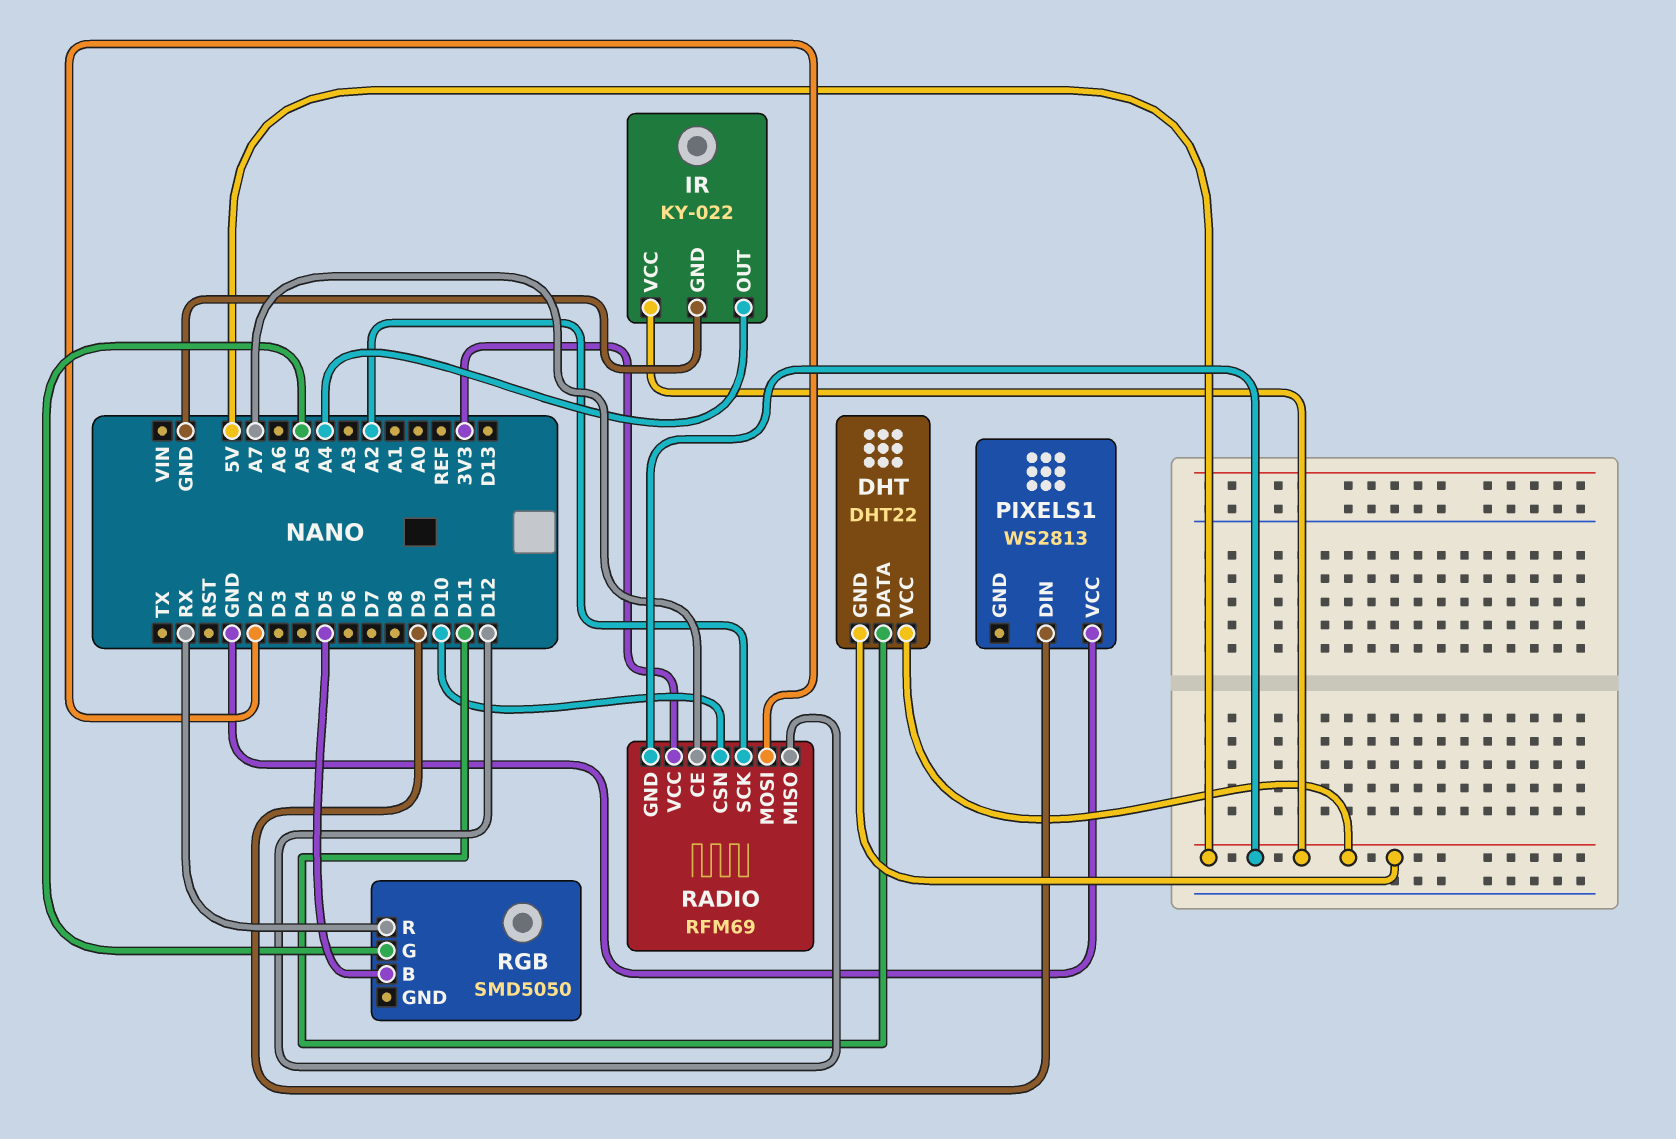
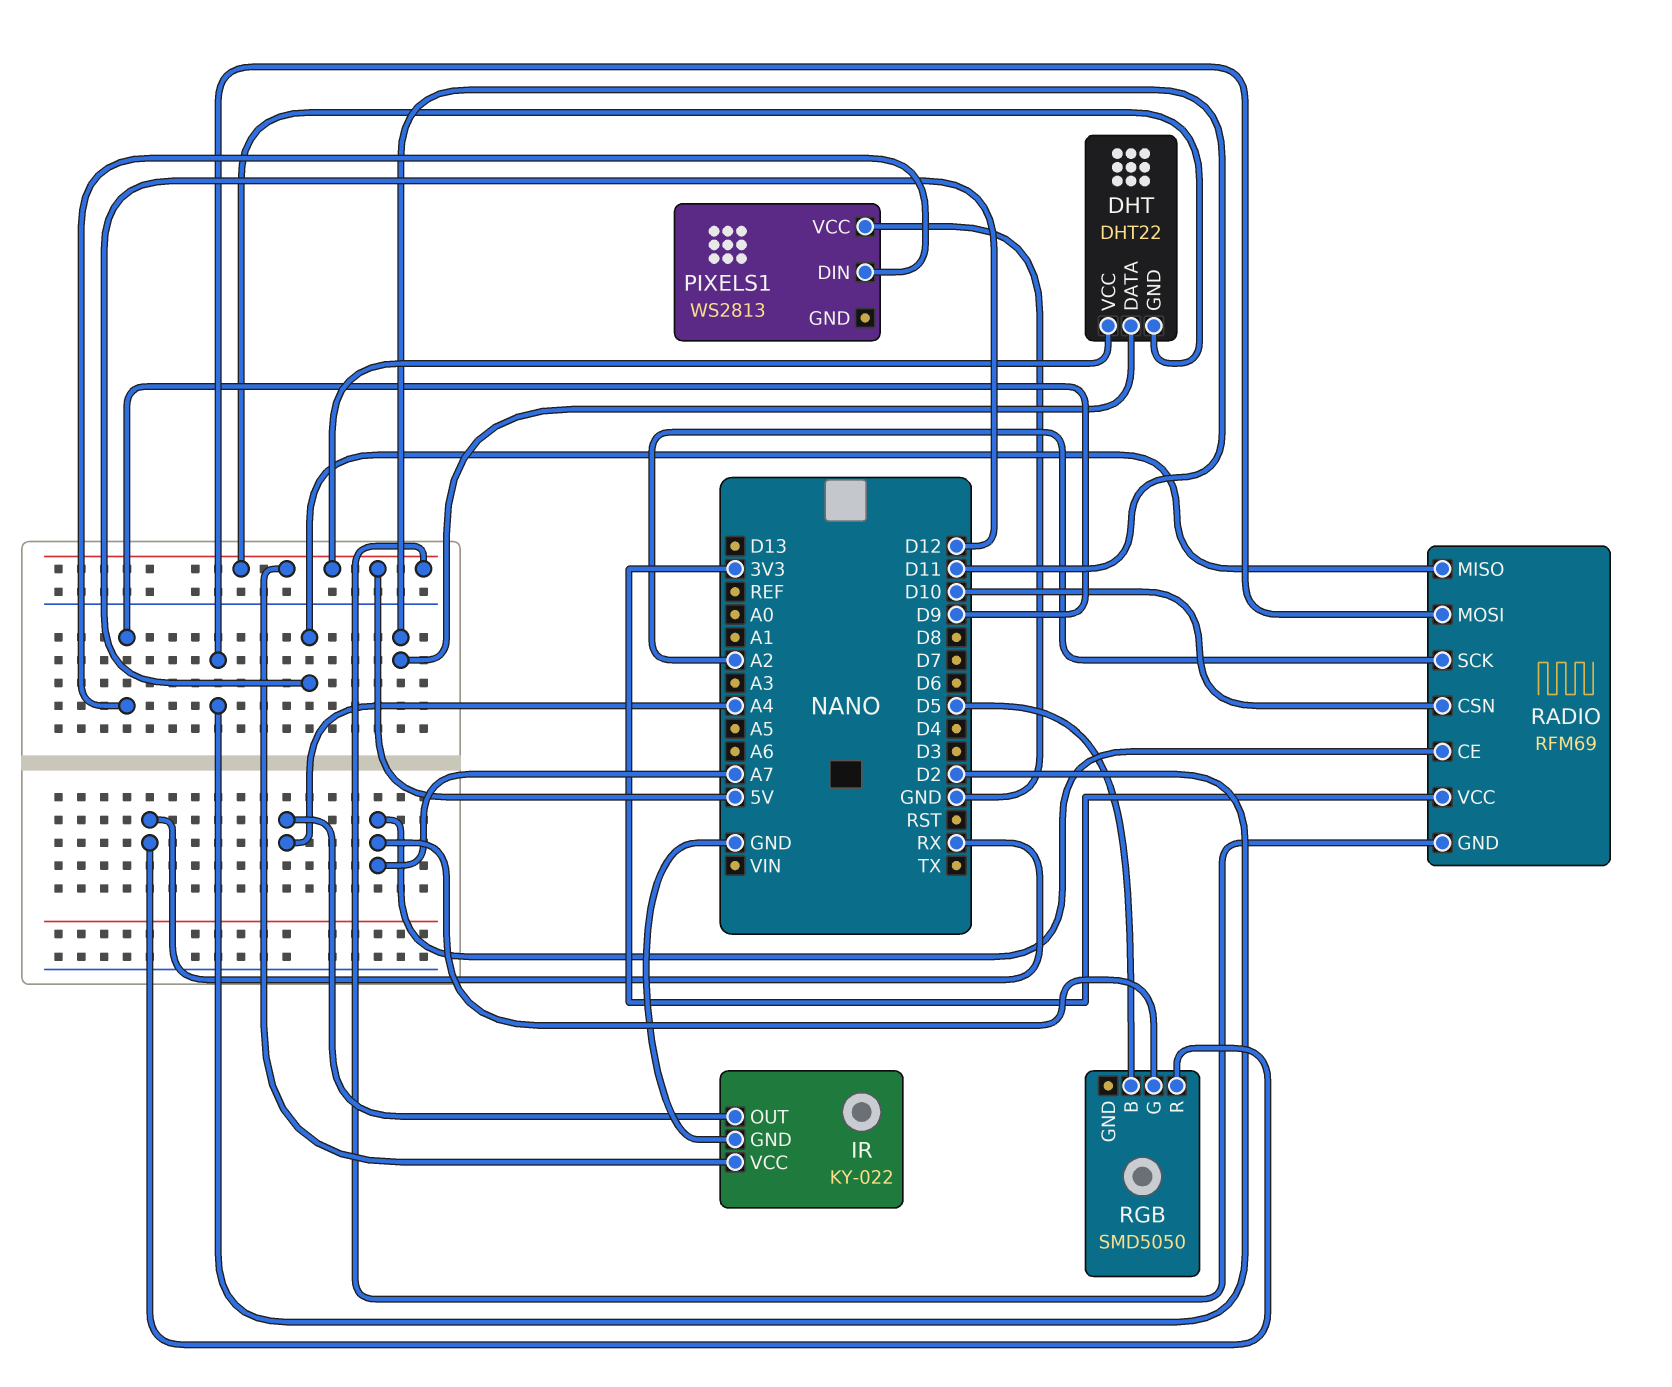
RGB pin G: A5 -> A7

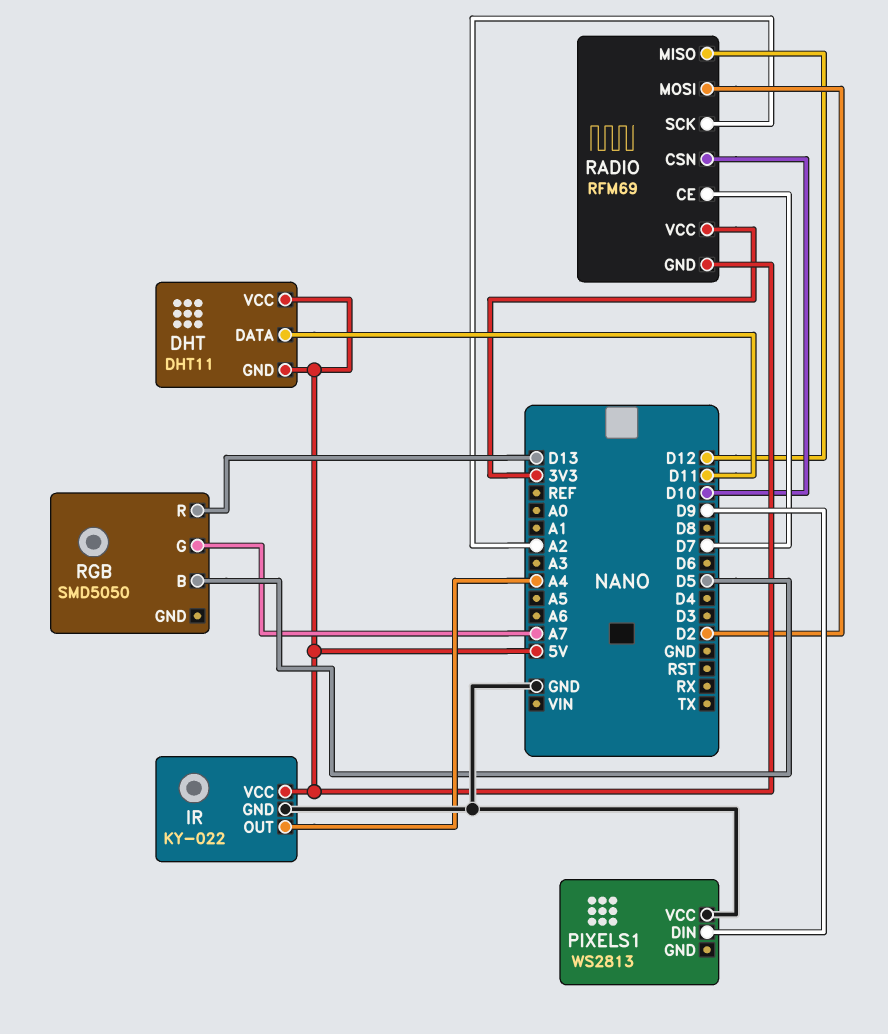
DHT: DHT22 -> DHT11
RADIO pin CE: A7 -> D7
RGB pin R: RX -> D13

